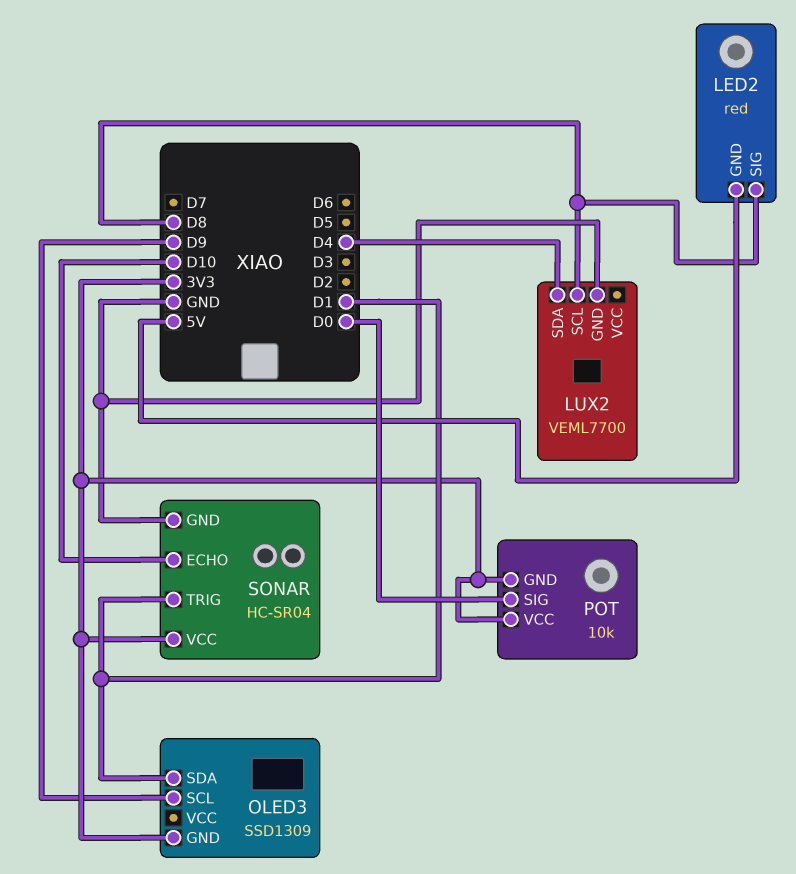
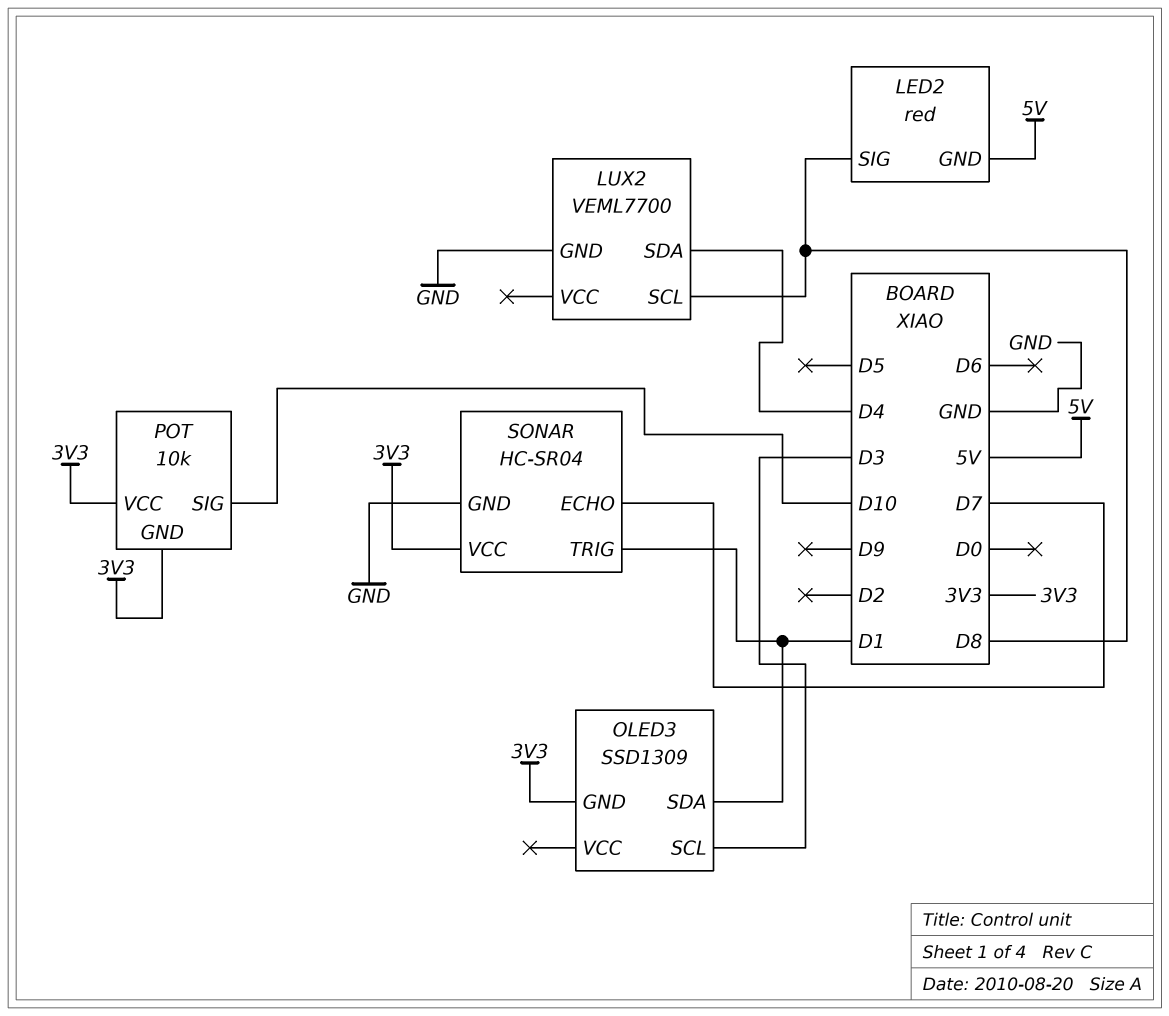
OLED3 pin SCL: D9 -> D3
POT pin SIG: D0 -> D10
SONAR pin ECHO: D10 -> D7

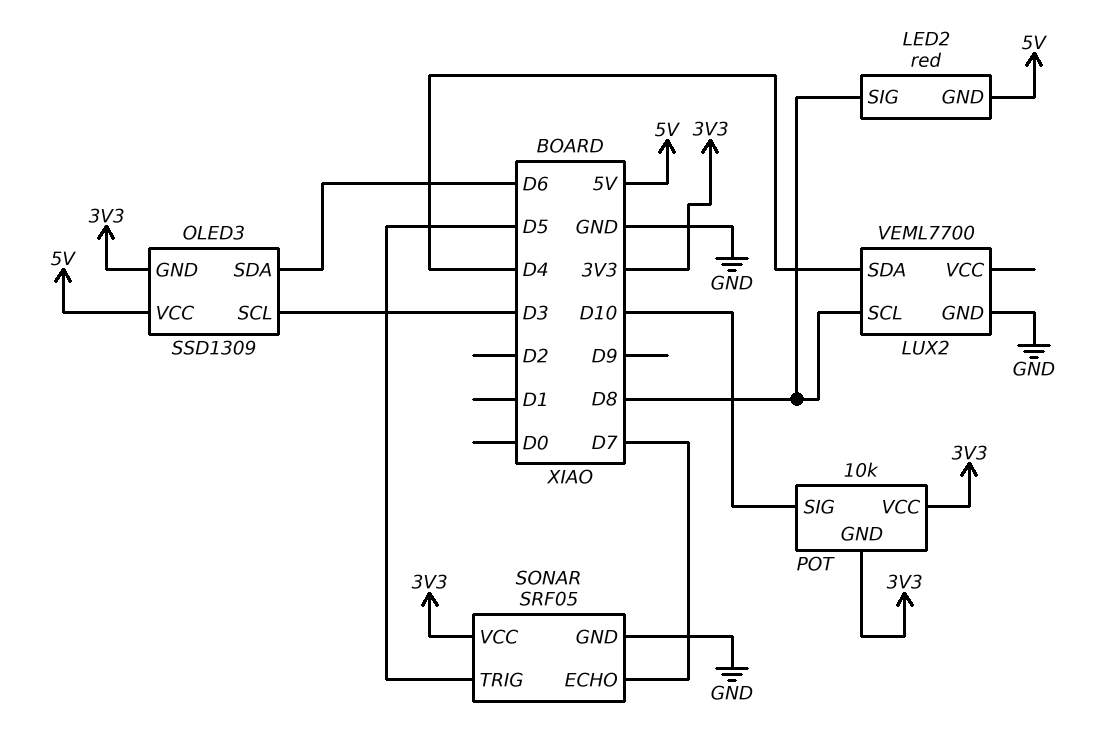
OLED3 pin SDA: D1 -> D6
OLED3 pin VCC: none -> 5V
SONAR: HC-SR04 -> SRF05
SONAR pin TRIG: D1 -> D5

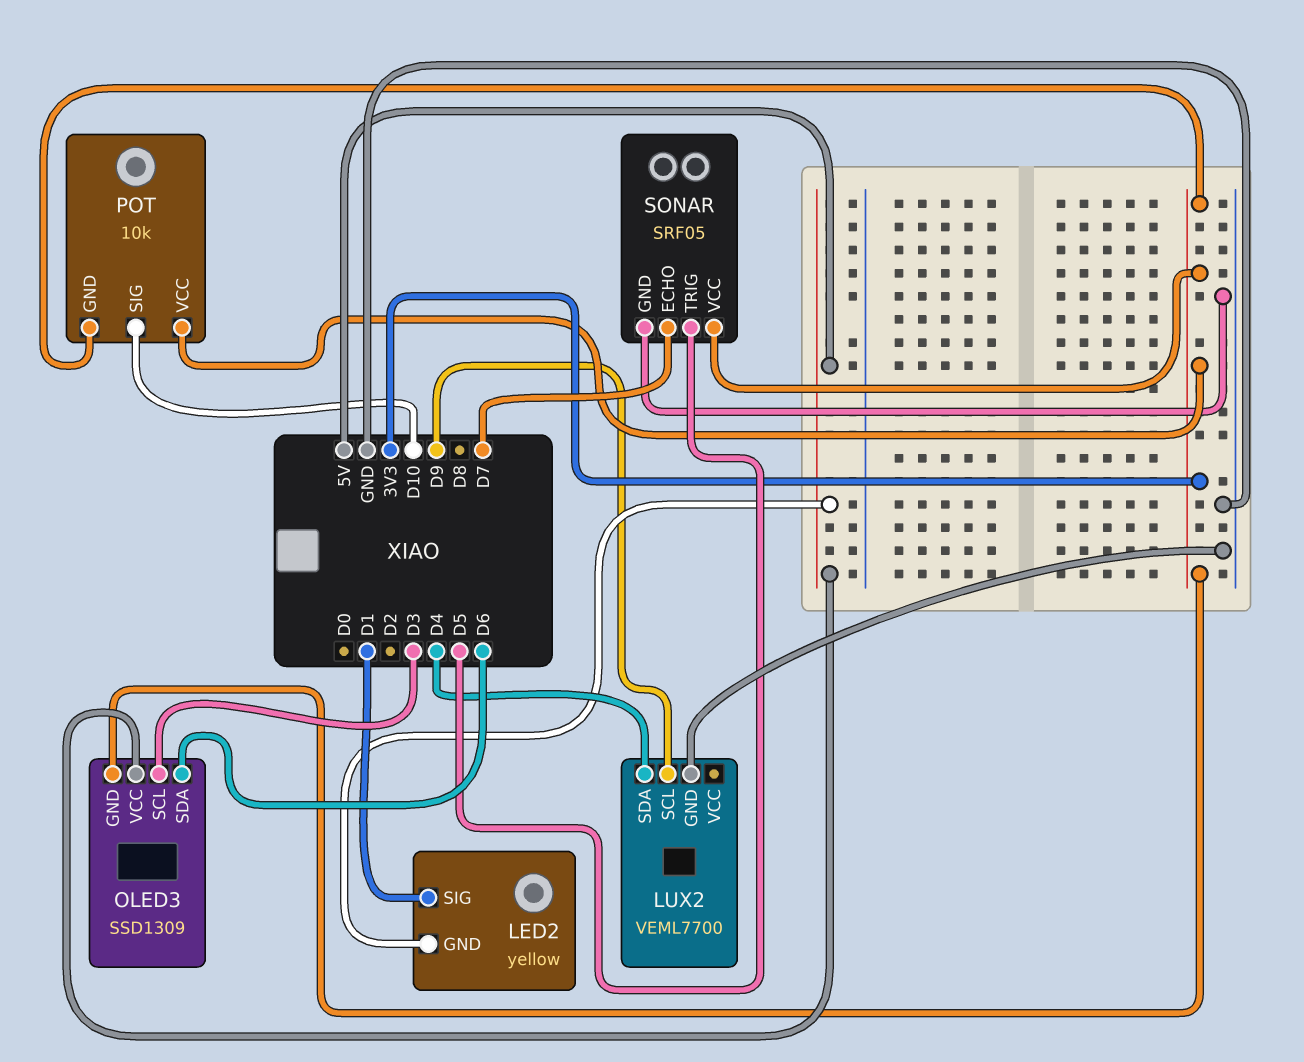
LED2: red -> yellow
LED2 pin SIG: D8 -> D1
LUX2 pin SCL: D8 -> D9

